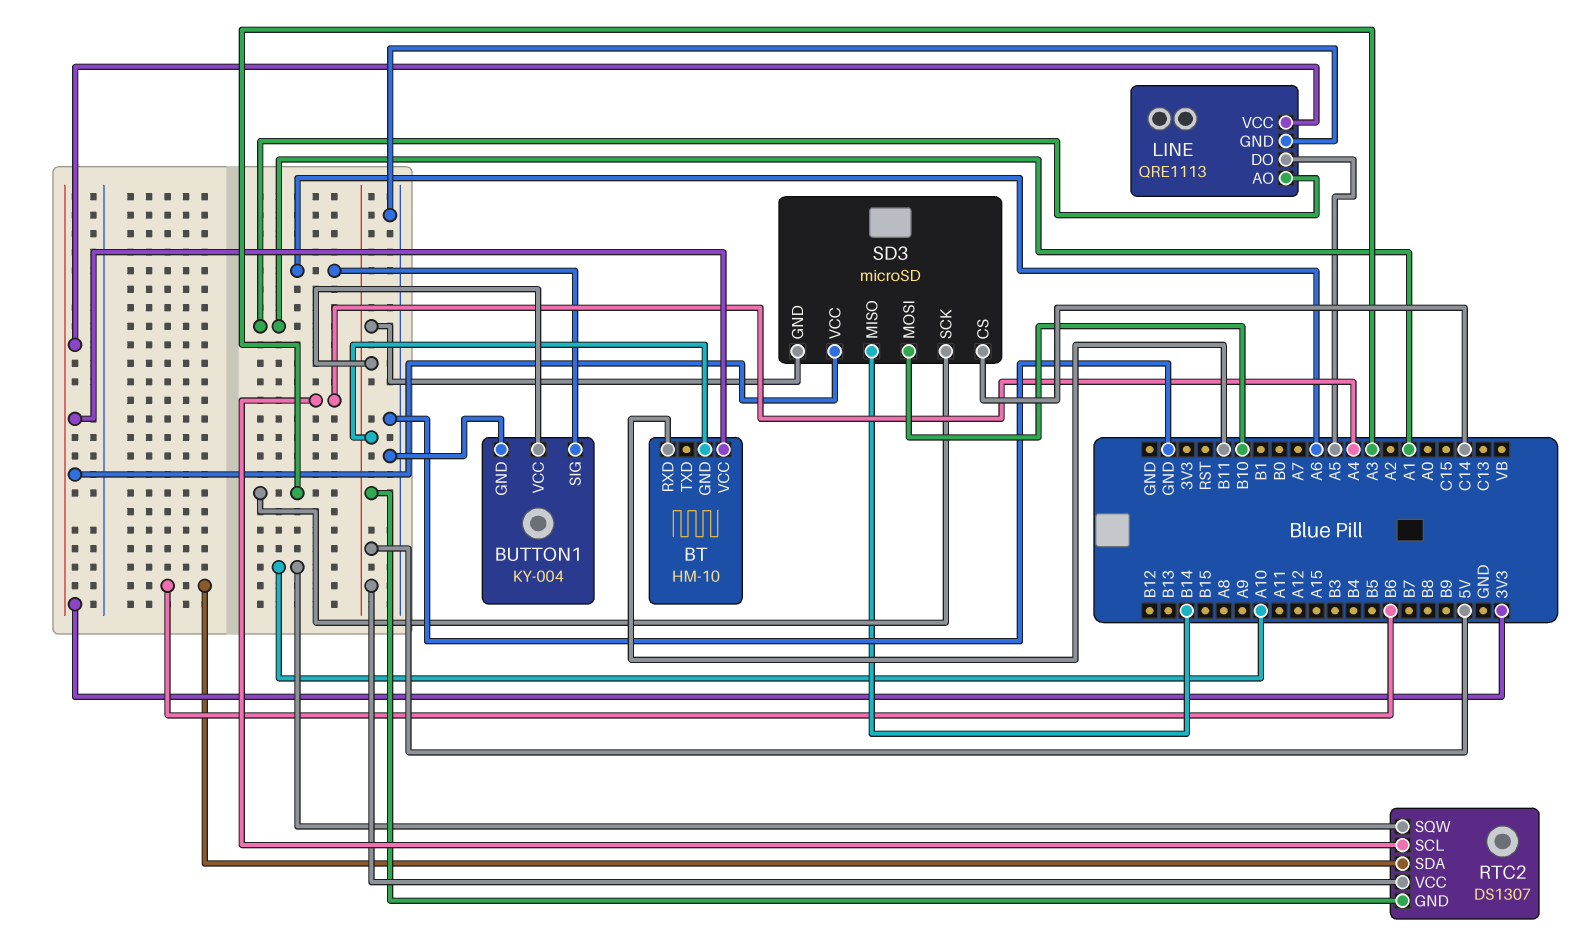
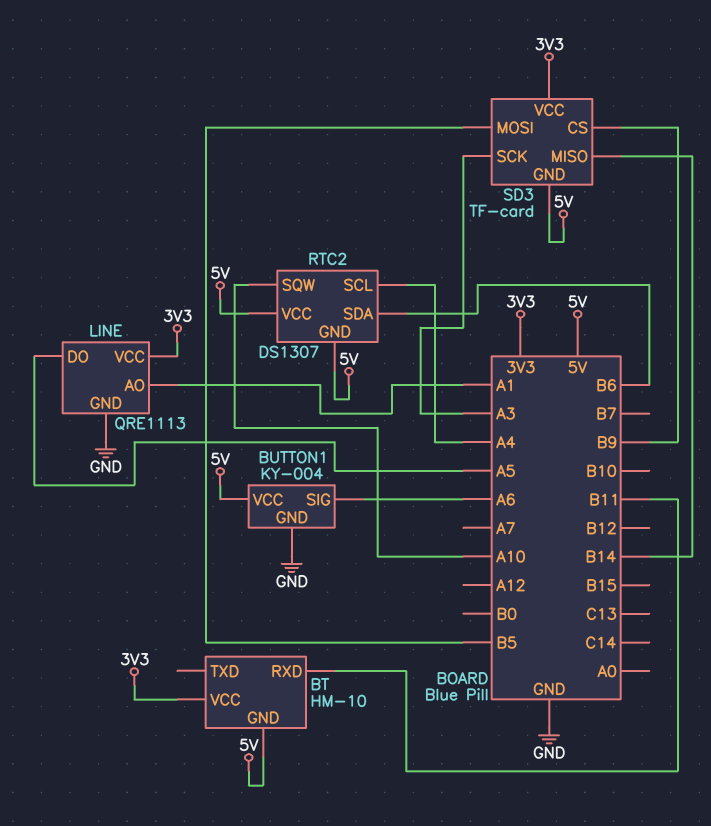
SD3: microSD -> TF-card
SD3 pin CS: C14 -> B9
SD3 pin MOSI: B10 -> B5

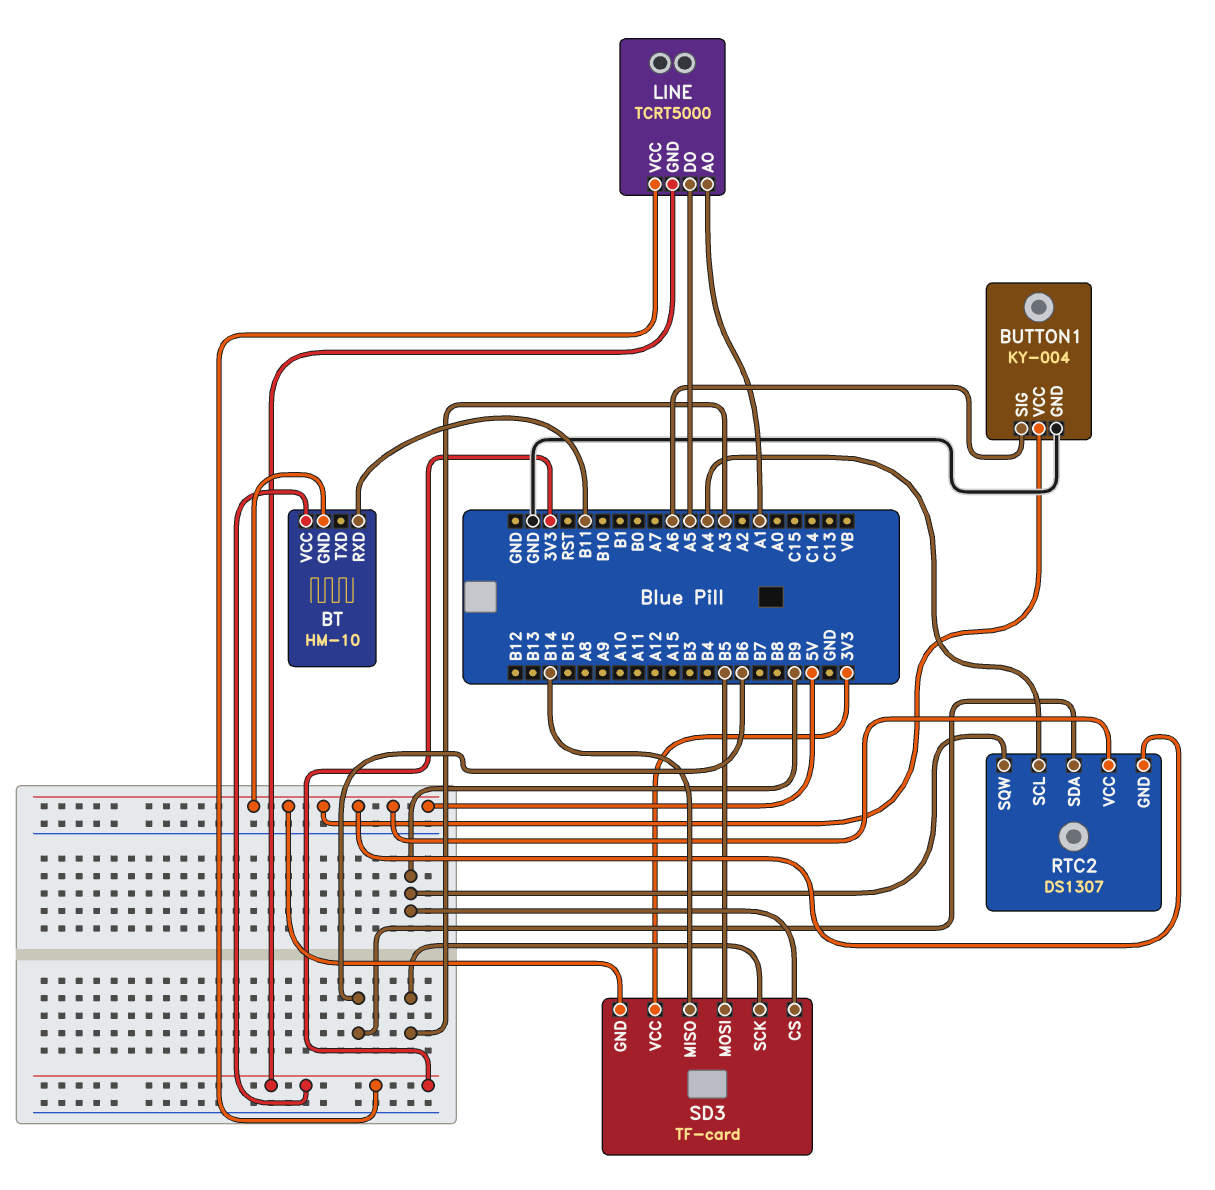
LINE: QRE1113 -> TCRT5000
LINE pin GND: GND -> 3V3
RTC2 pin SQW: A10 -> B9

